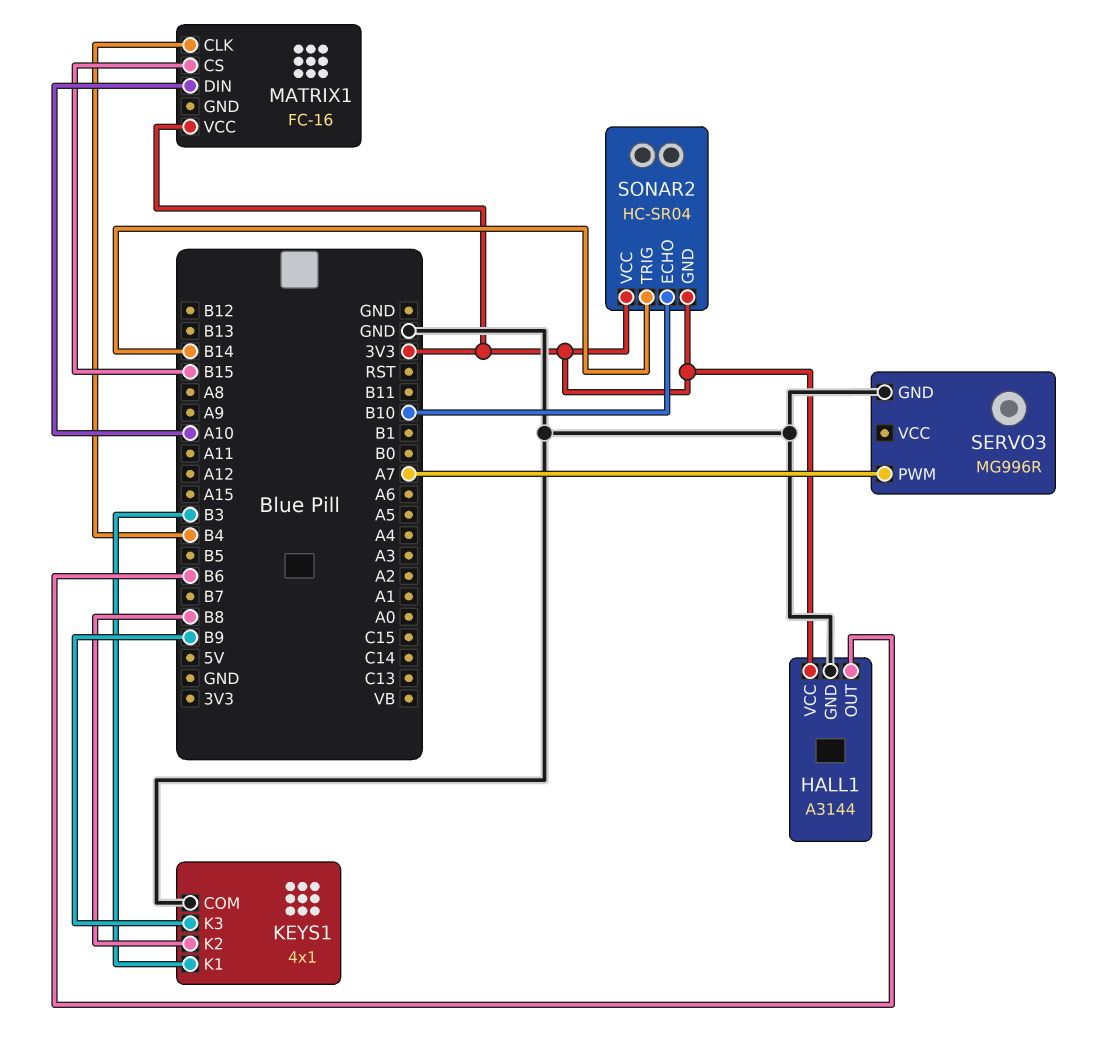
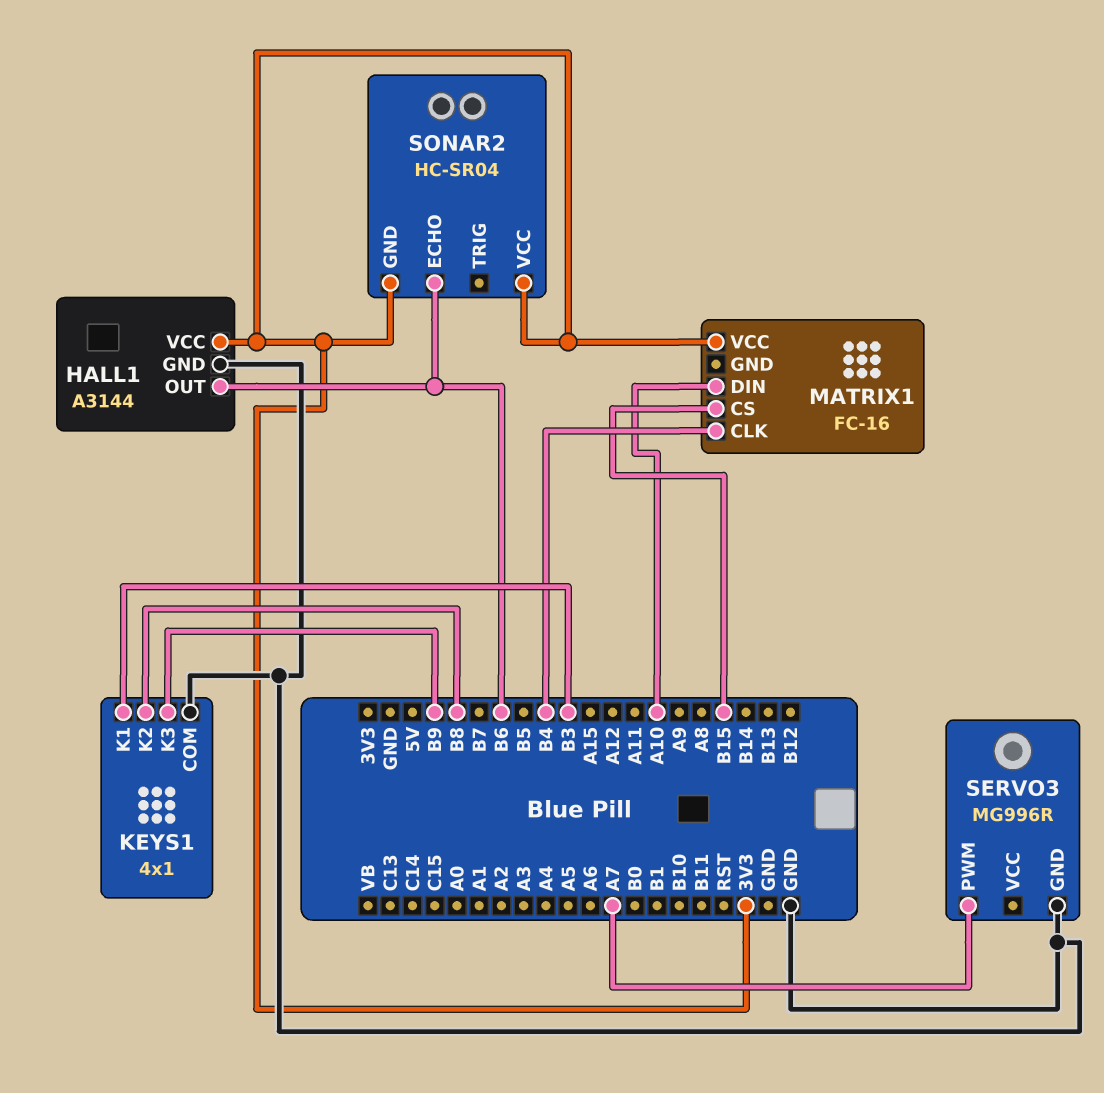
SONAR2 pin ECHO: B10 -> B6
SONAR2 pin TRIG: B14 -> none

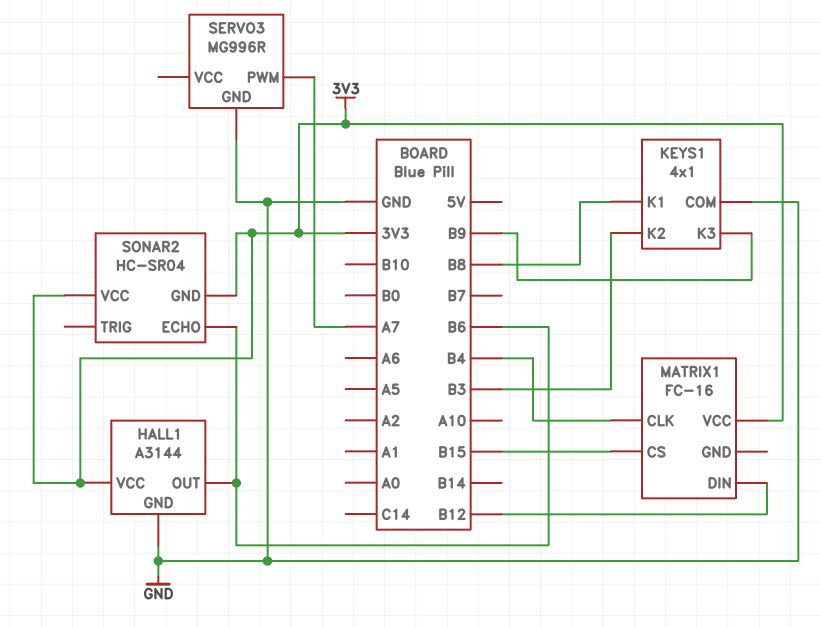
KEYS1 pin K1: B3 -> B8
KEYS1 pin K2: B8 -> B3
MATRIX1 pin DIN: A10 -> B12

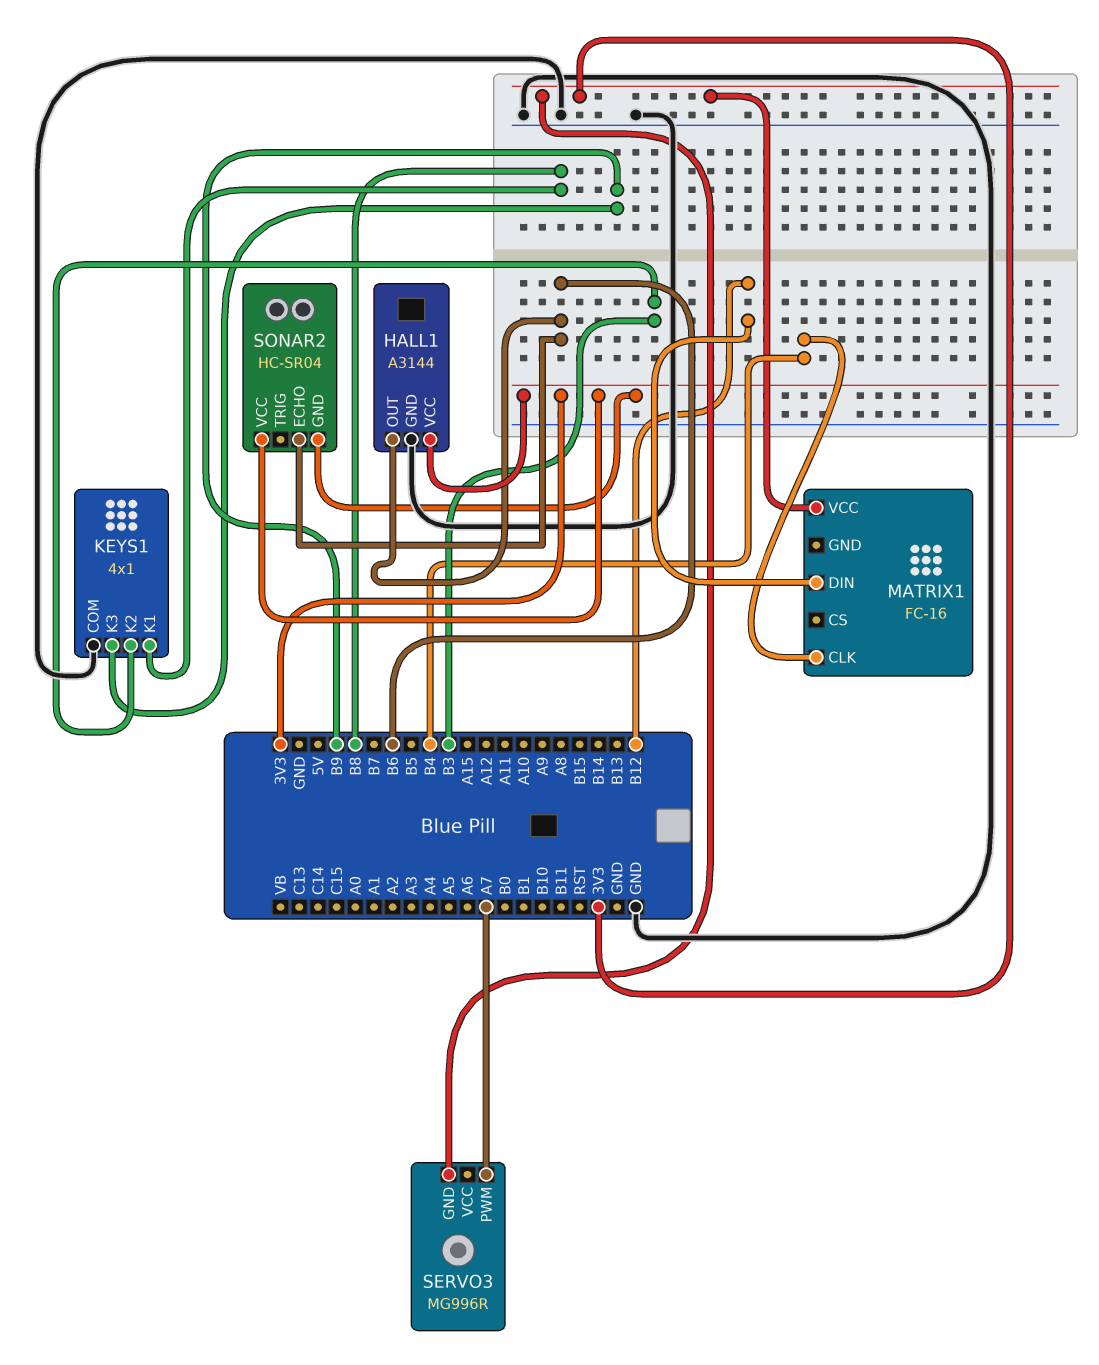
MATRIX1 pin CS: B15 -> none
SERVO3 pin GND: GND -> 3V3

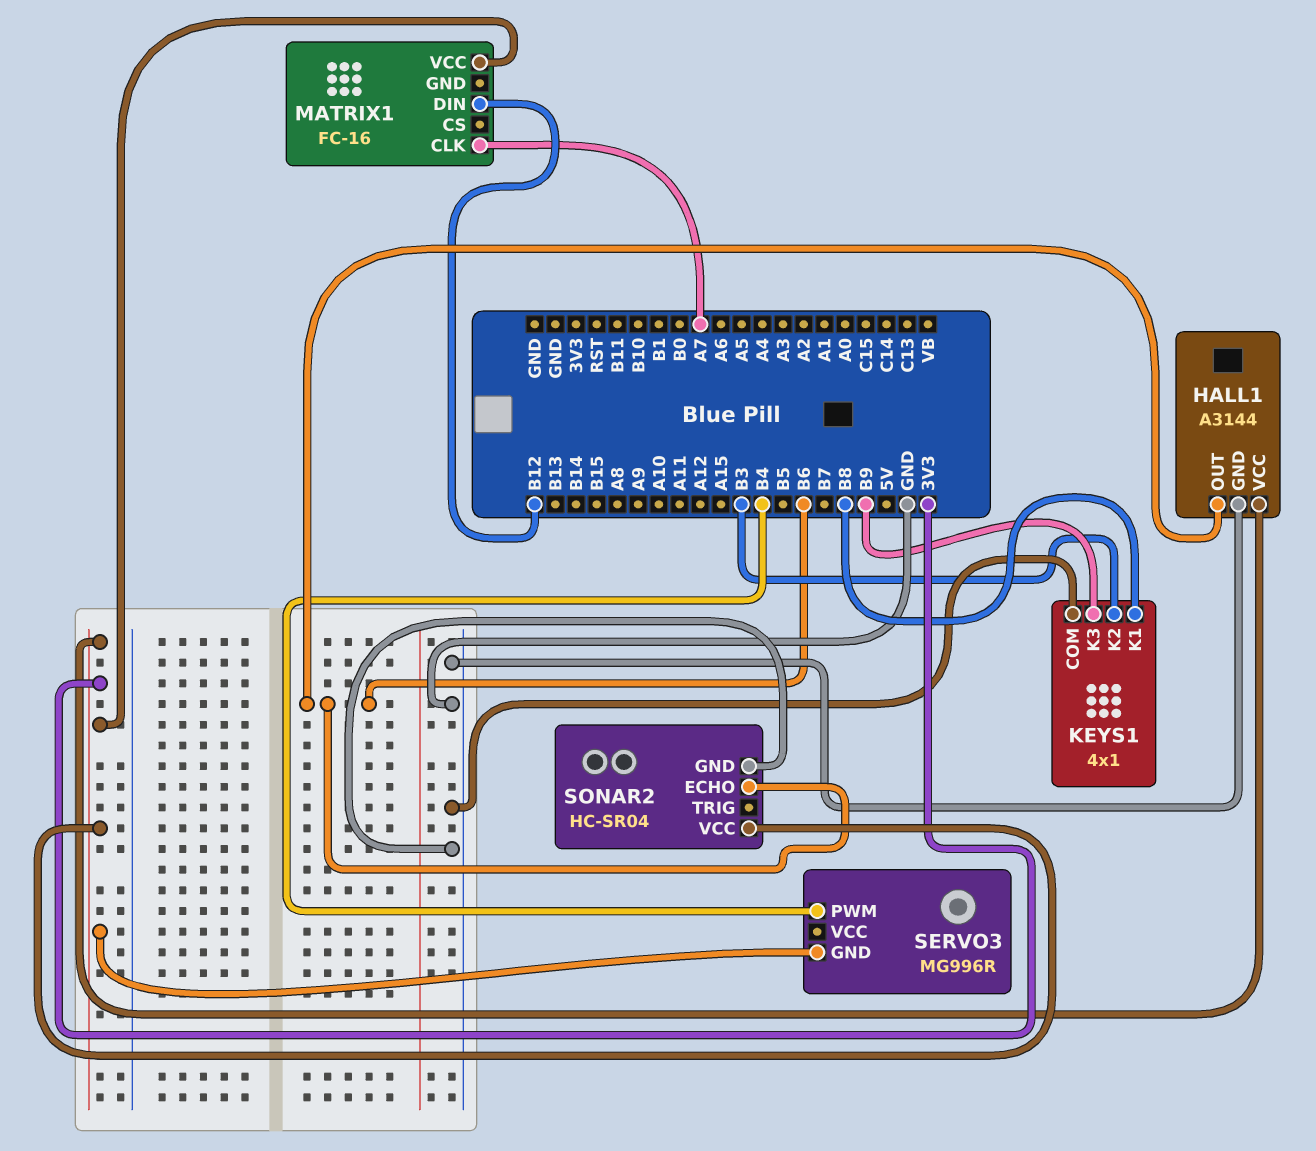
MATRIX1 pin CLK: B4 -> A7
SERVO3 pin PWM: A7 -> B4
SONAR2 pin GND: 3V3 -> GND

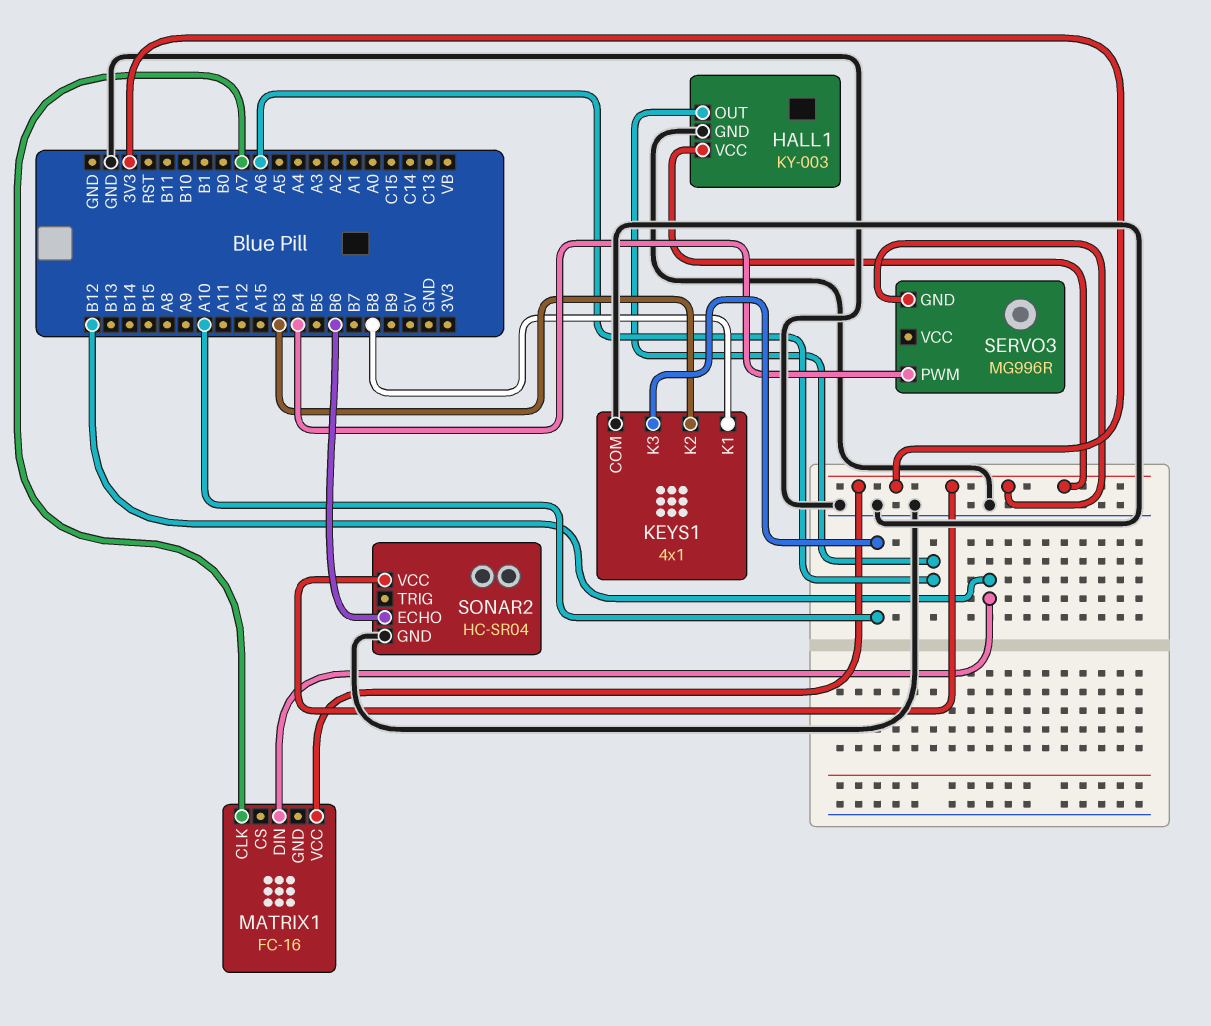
HALL1: A3144 -> KY-003
HALL1 pin OUT: B6 -> A6
KEYS1 pin K3: B9 -> A10

